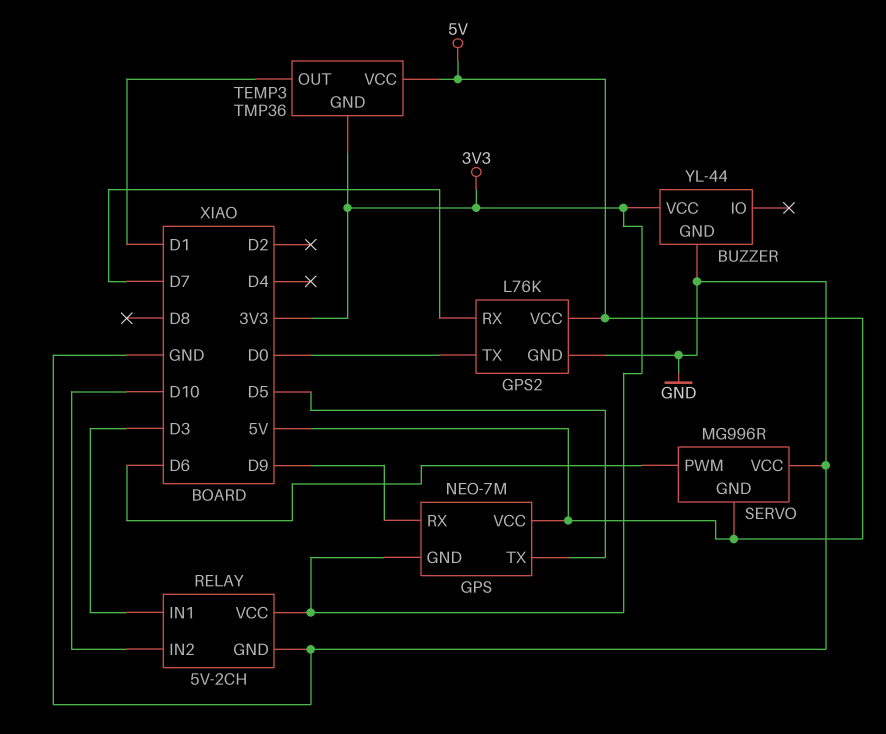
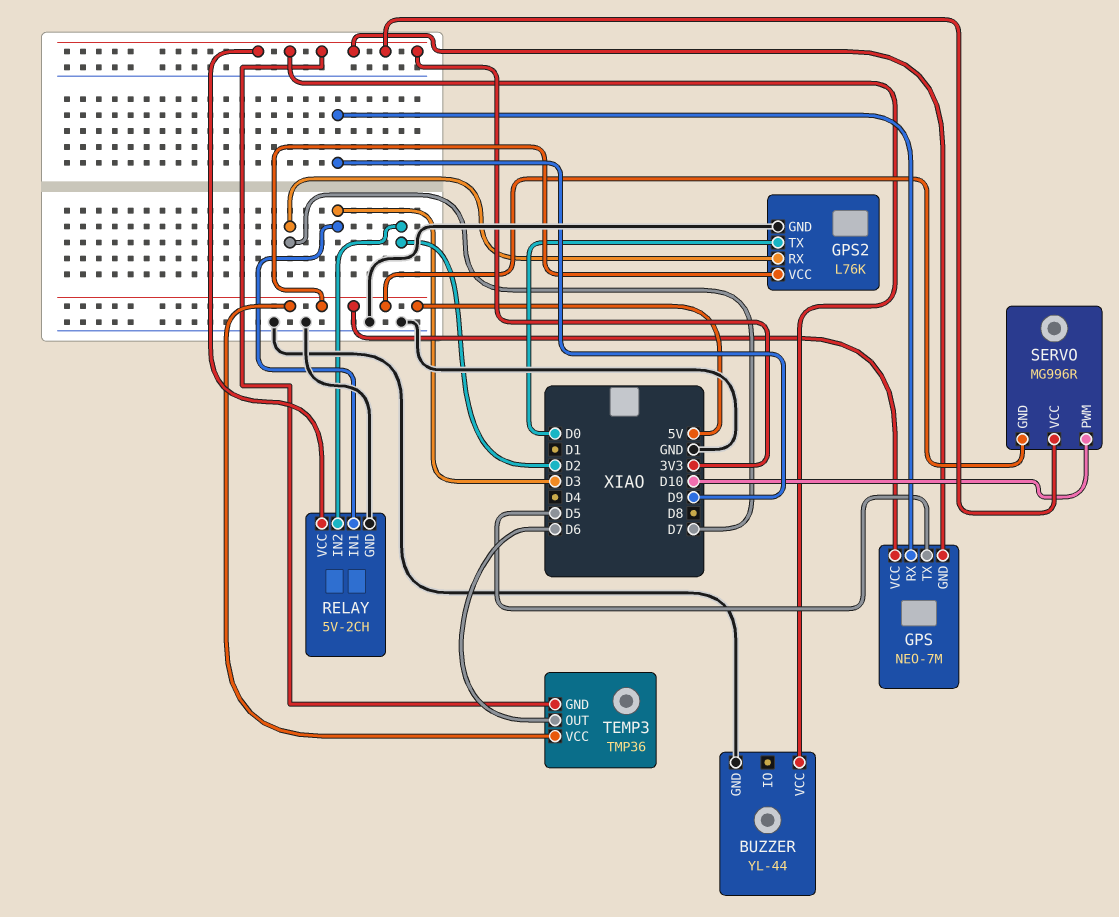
RELAY pin IN2: D10 -> D2
SERVO pin PWM: D6 -> D10
SERVO pin VCC: GND -> 3V3
TEMP3 pin OUT: D1 -> D6

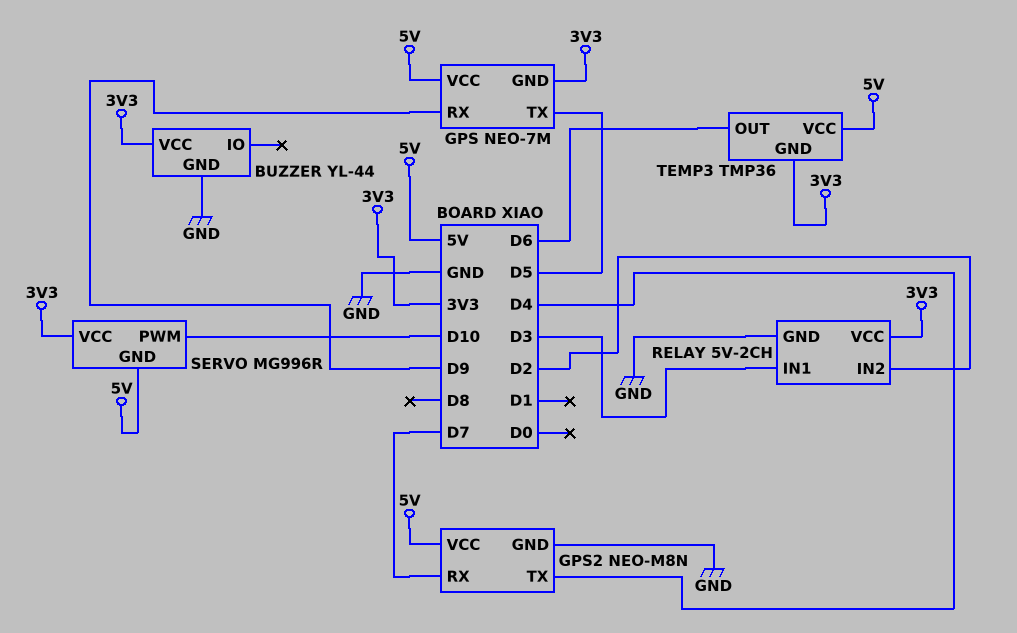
GPS2: L76K -> NEO-M8N
GPS2 pin TX: D0 -> D4

